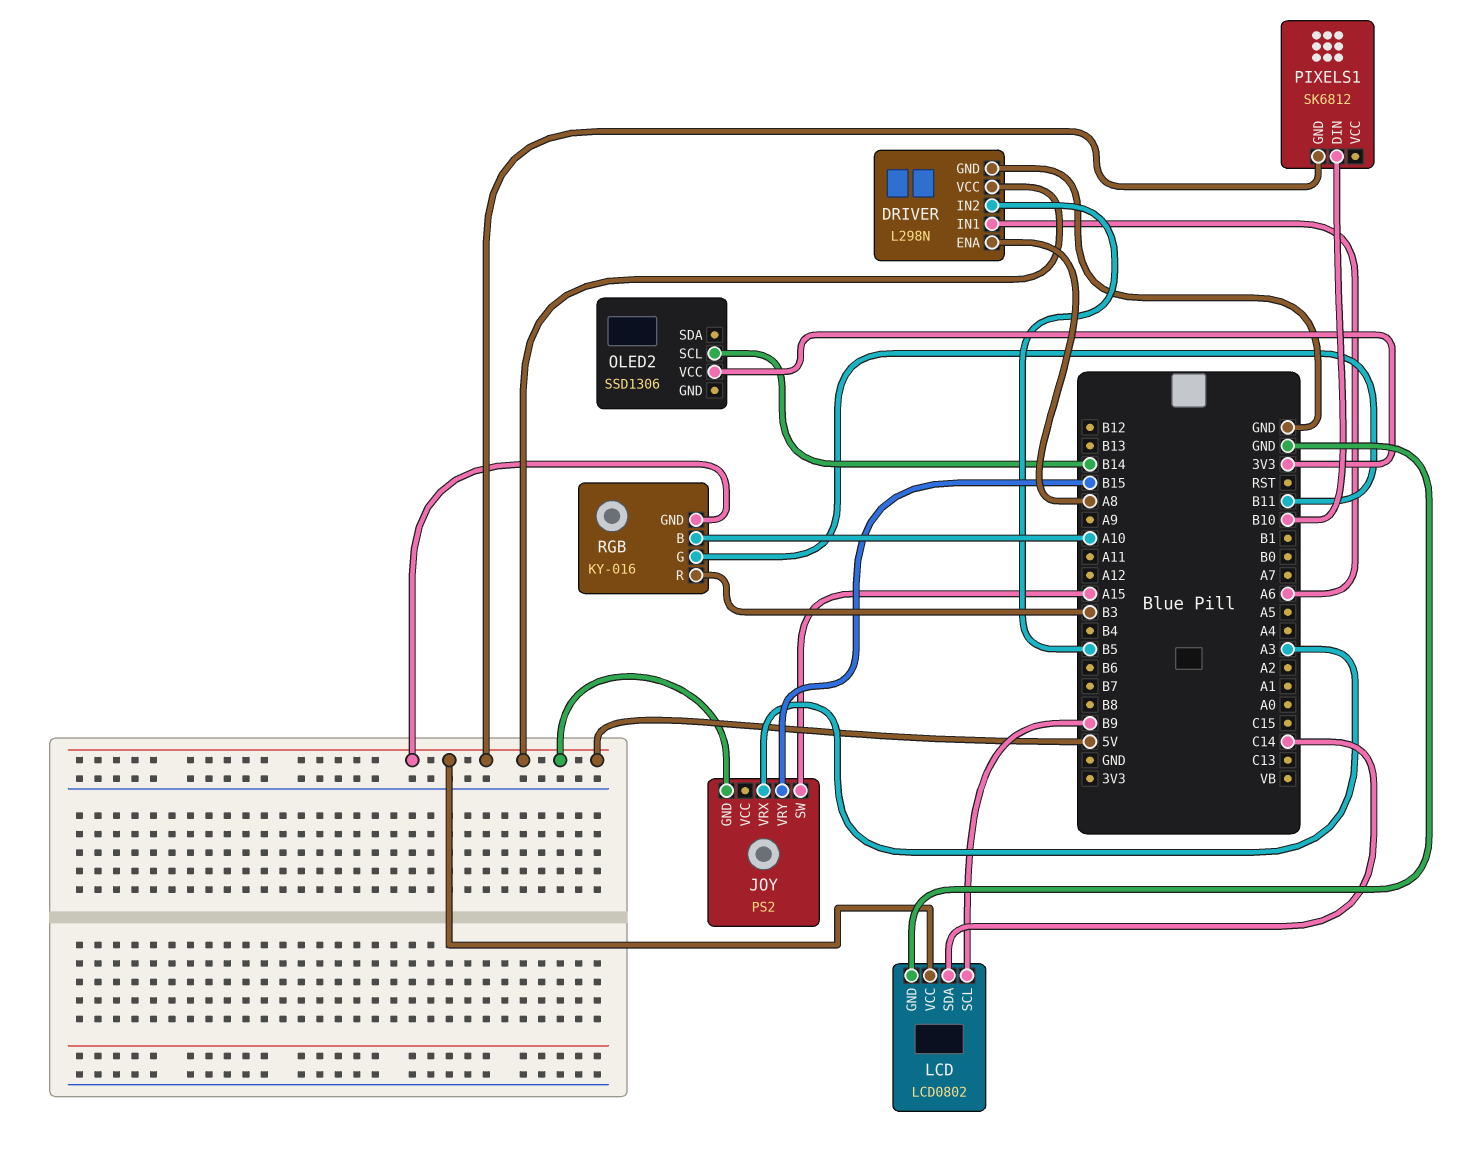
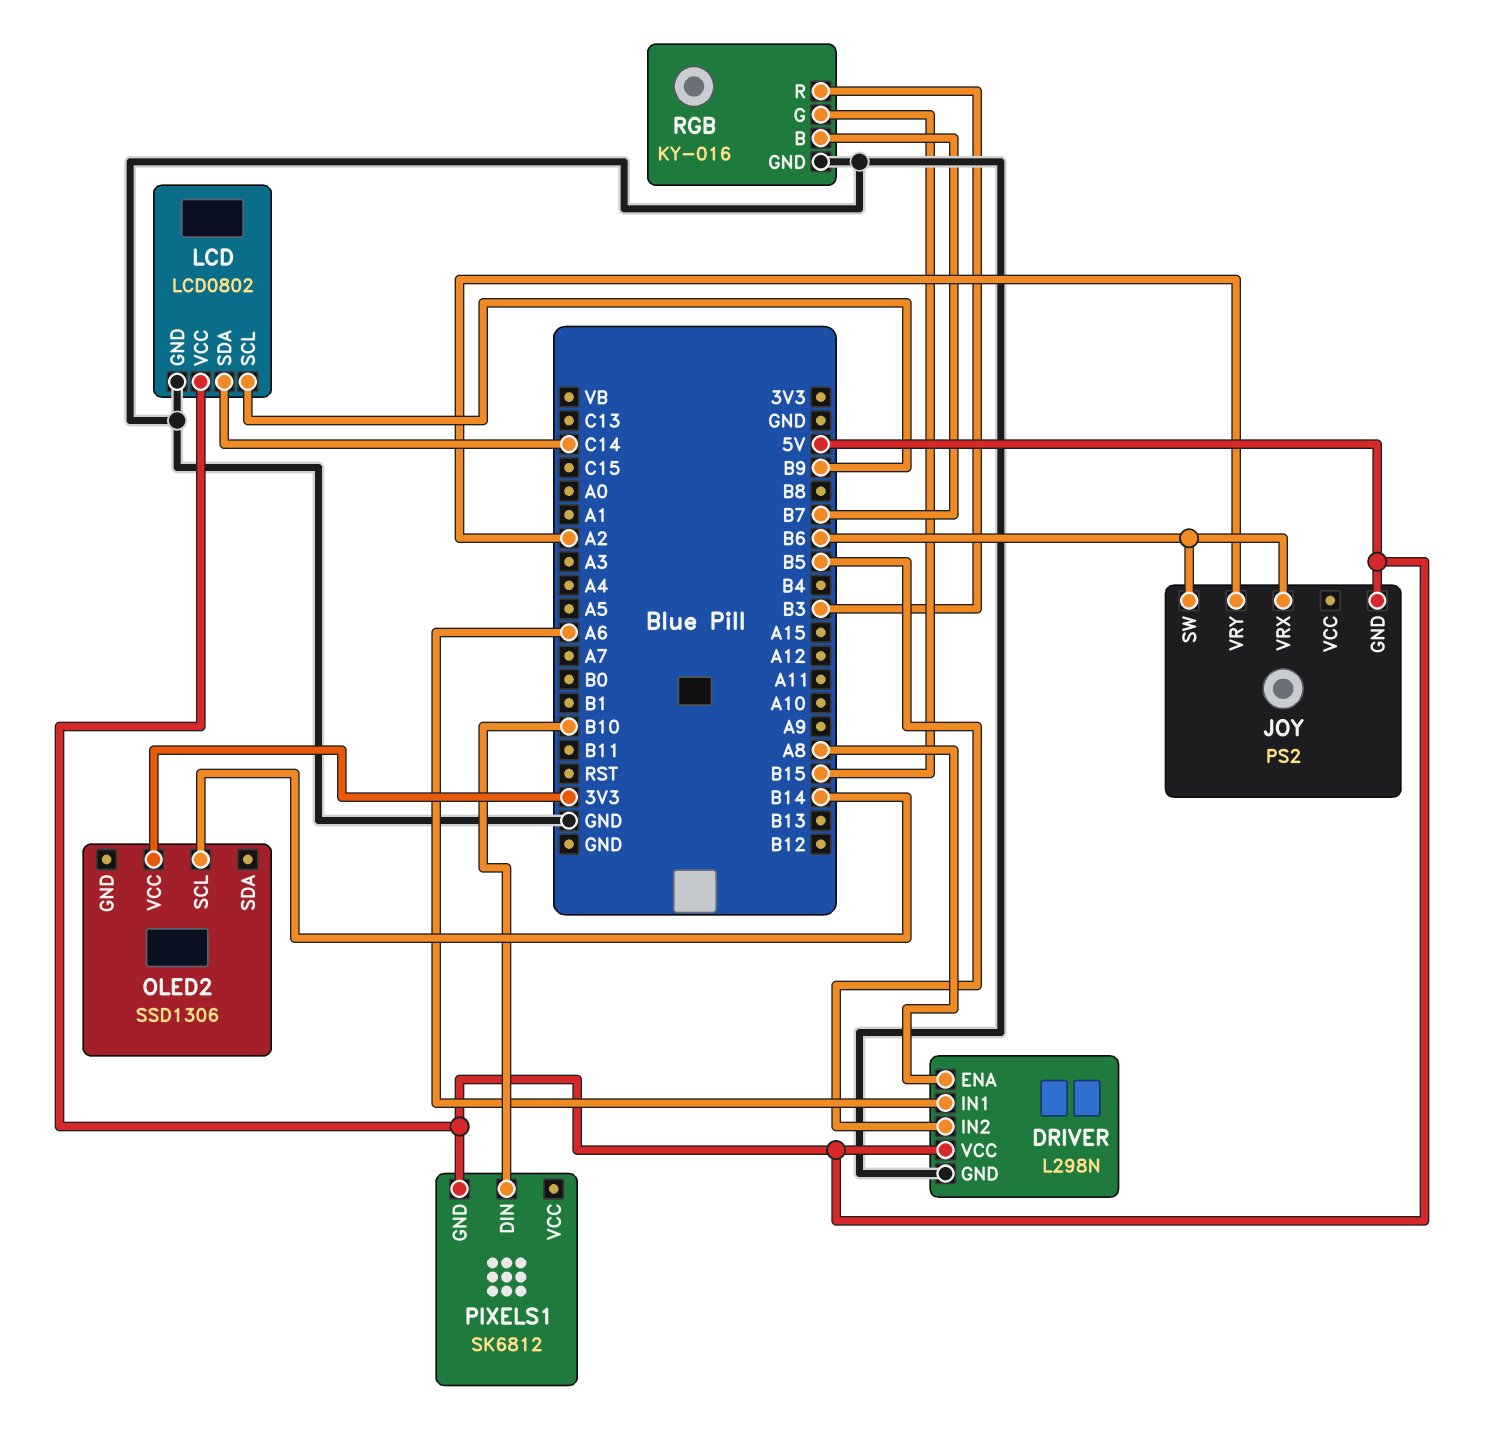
JOY pin SW: A15 -> B6
JOY pin VRX: A3 -> B6
JOY pin VRY: B15 -> A2
RGB pin B: A10 -> B7
RGB pin G: B11 -> B15
RGB pin GND: 5V -> GND

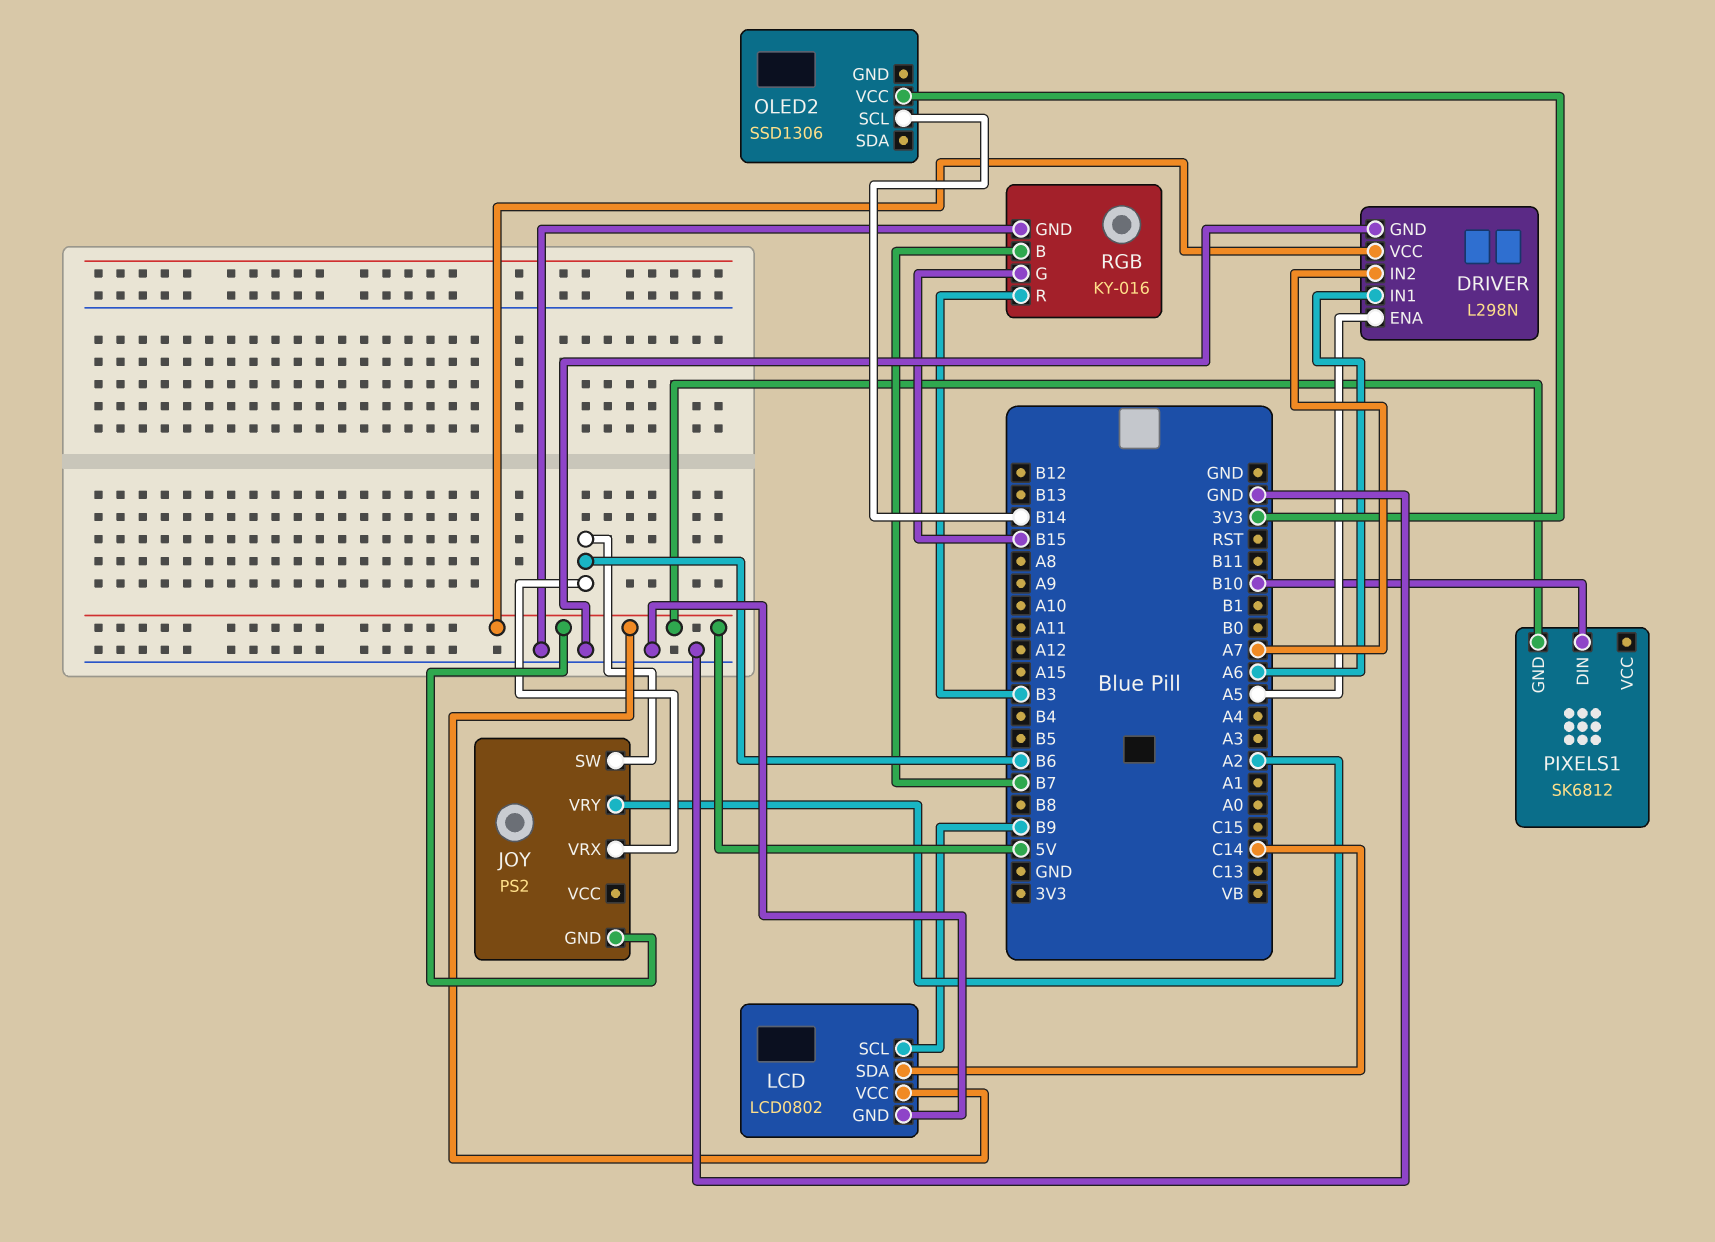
DRIVER pin ENA: A8 -> A5
DRIVER pin IN2: B5 -> A7

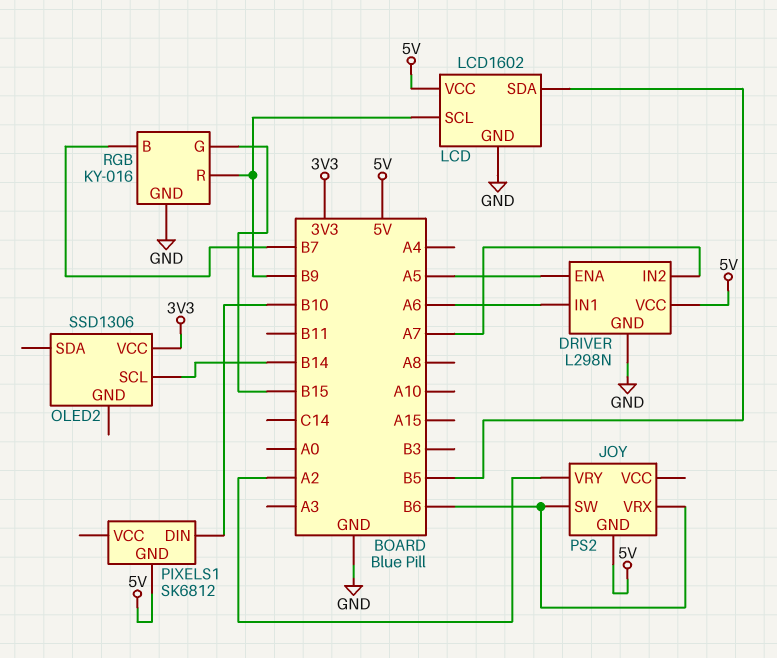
LCD: LCD0802 -> LCD1602
LCD pin SDA: C14 -> B5
RGB pin R: B3 -> B9

